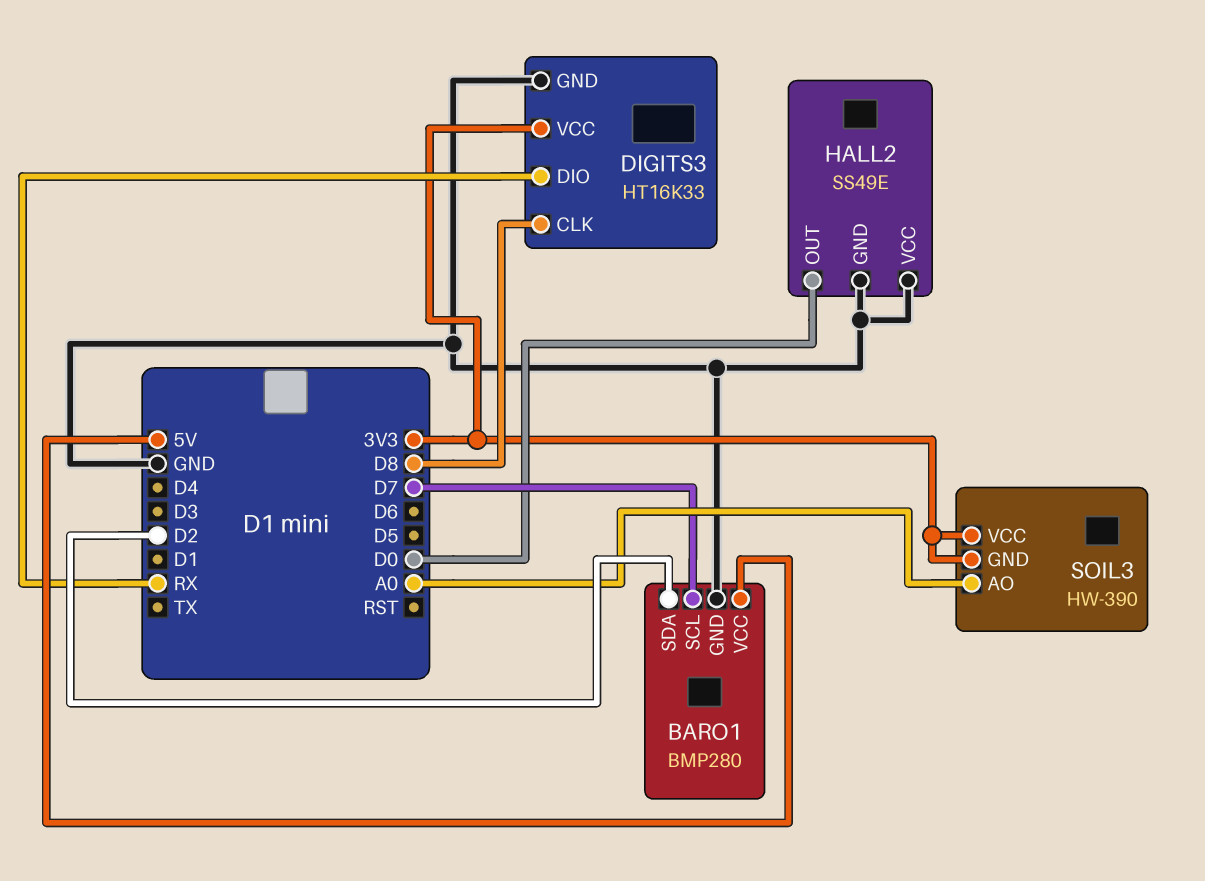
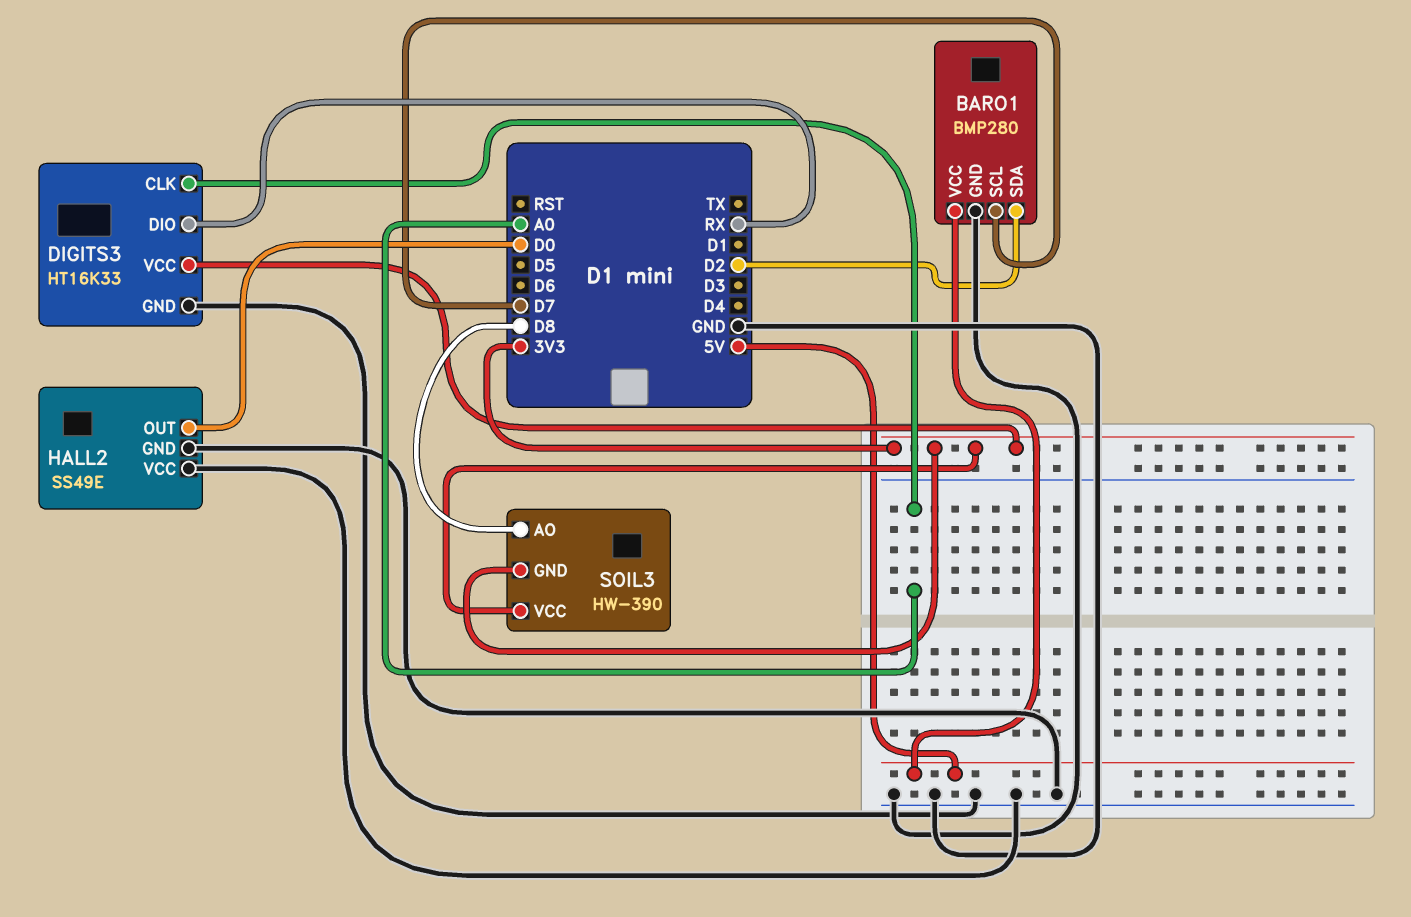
DIGITS3 pin CLK: D8 -> A0
SOIL3 pin AO: A0 -> D8

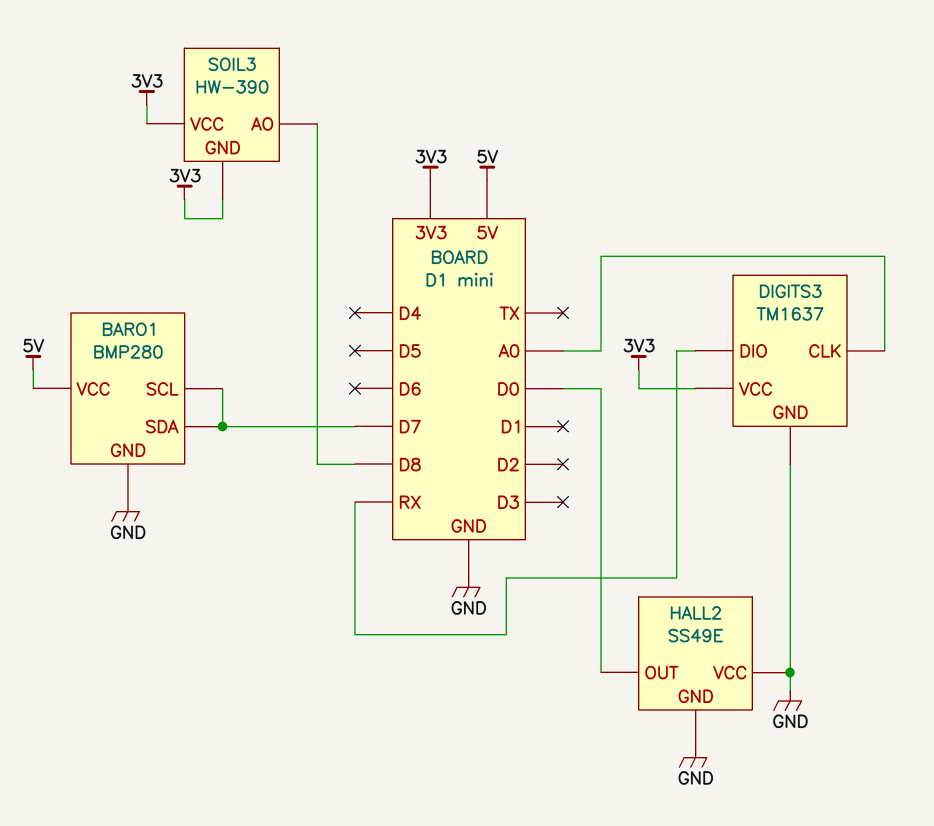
BARO1 pin SDA: D2 -> D7
DIGITS3: HT16K33 -> TM1637

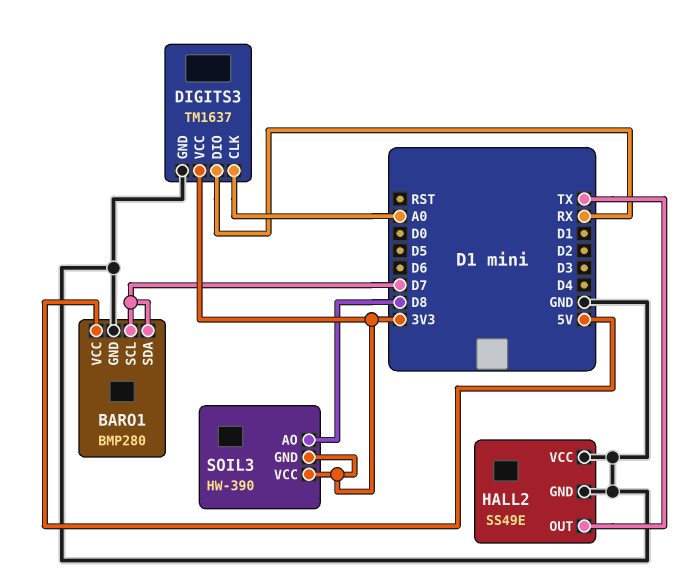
HALL2 pin OUT: D0 -> TX

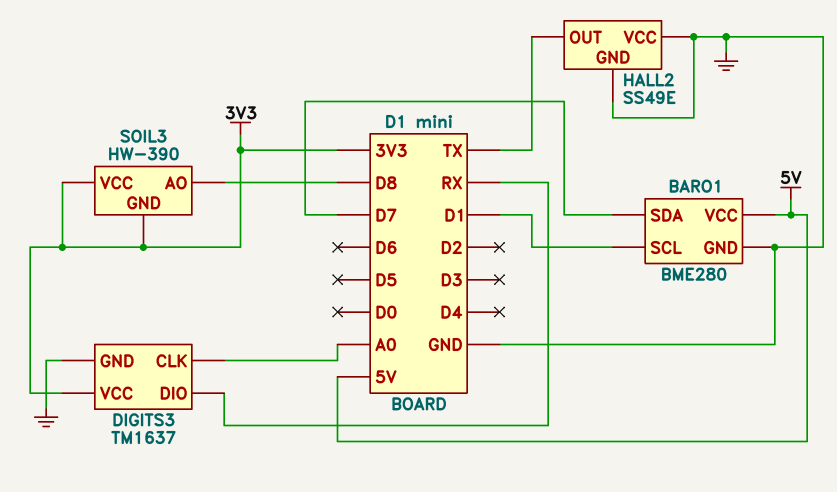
BARO1: BMP280 -> BME280
BARO1 pin SCL: D7 -> D1

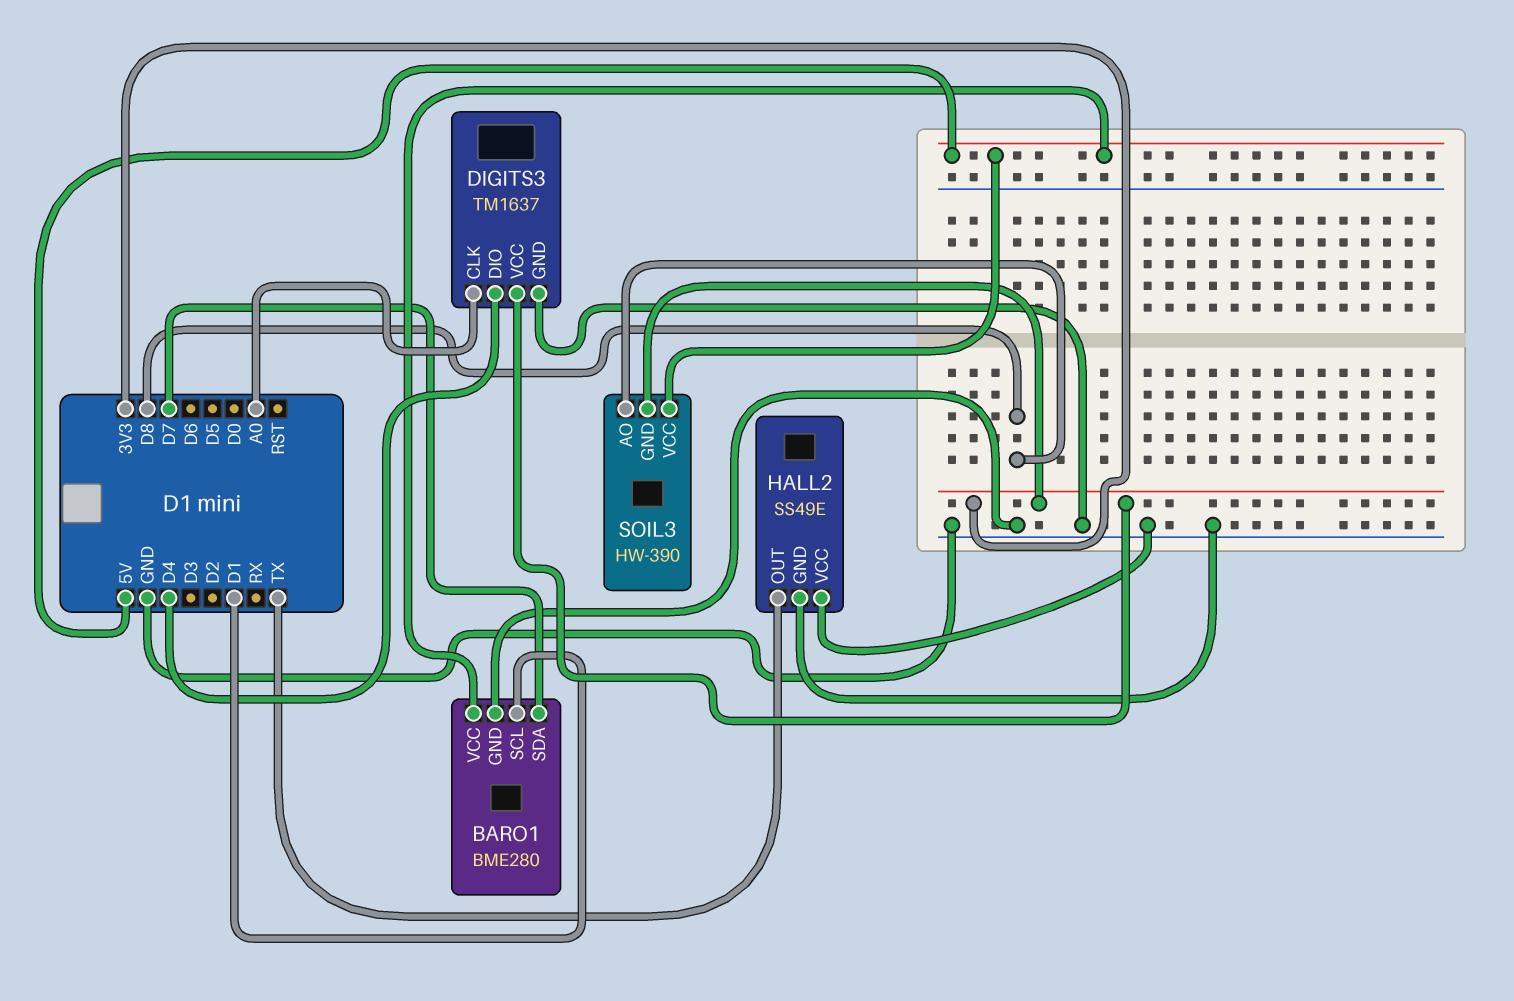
DIGITS3 pin DIO: RX -> D4
SOIL3 pin VCC: 3V3 -> 5V

